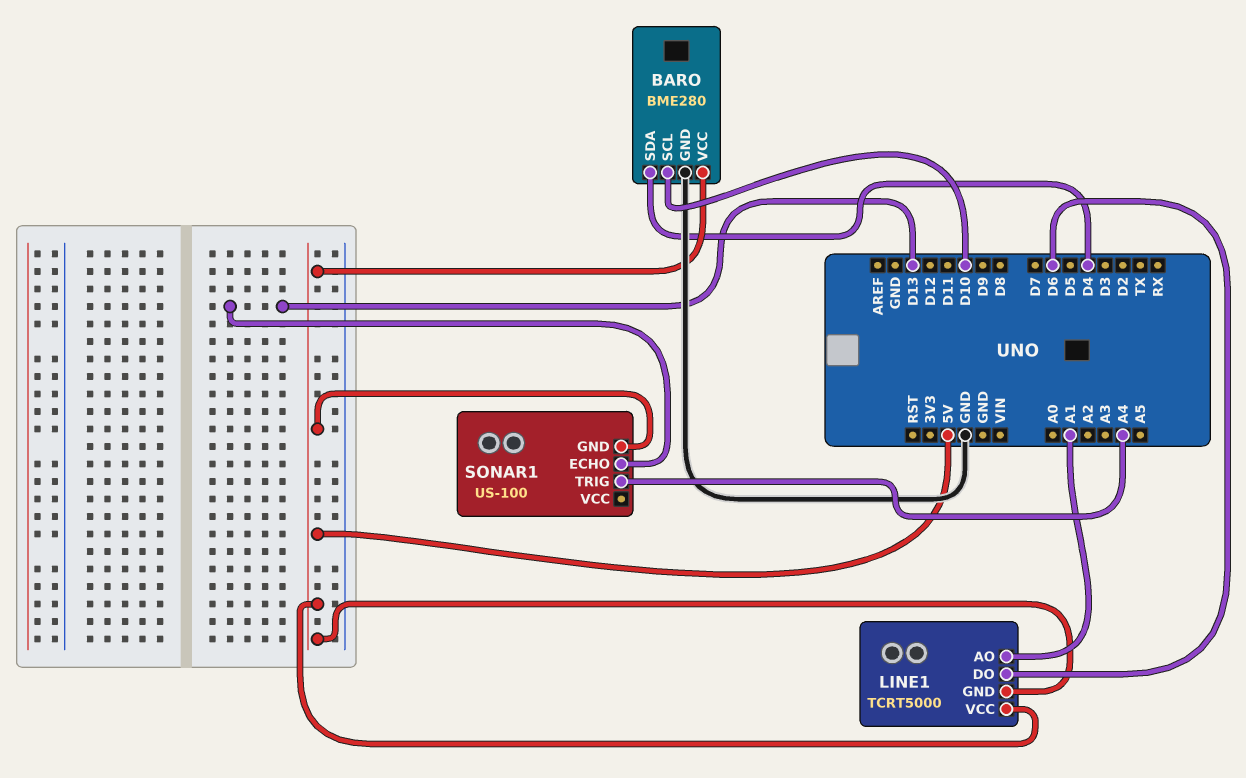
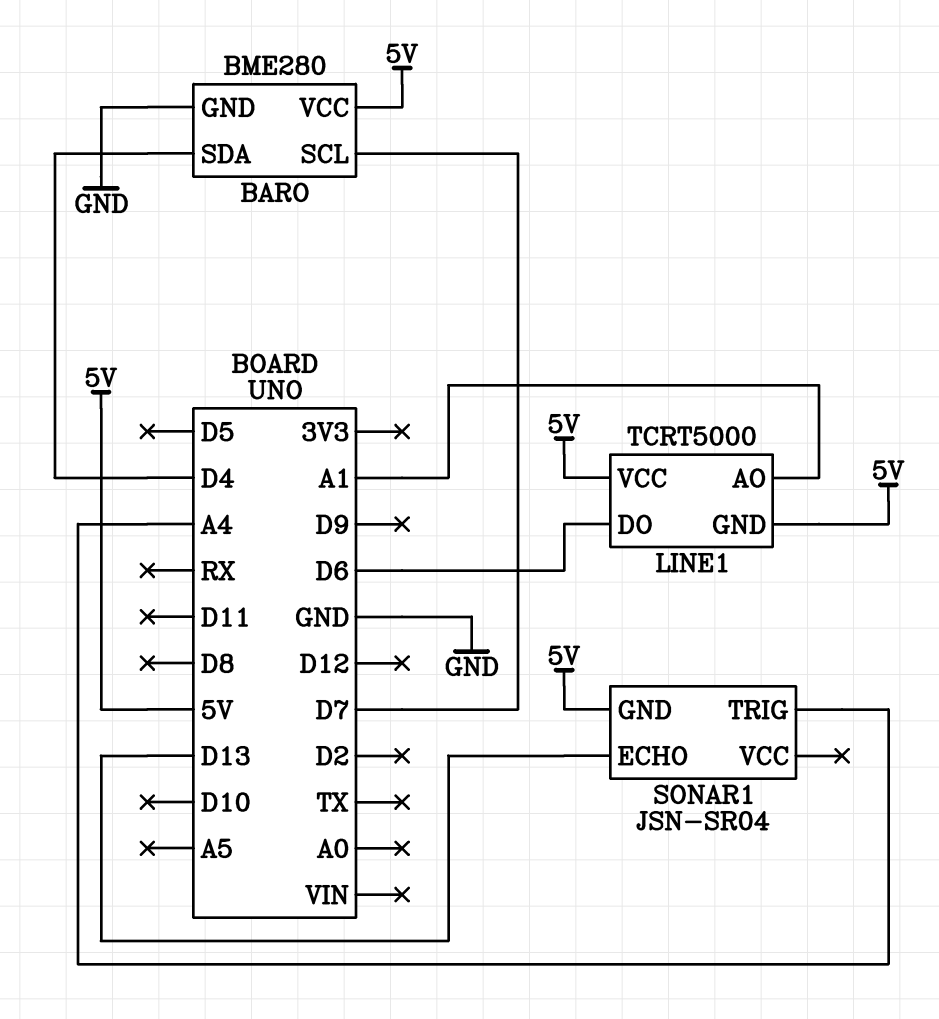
BARO pin SCL: D10 -> D7
SONAR1: US-100 -> JSN-SR04

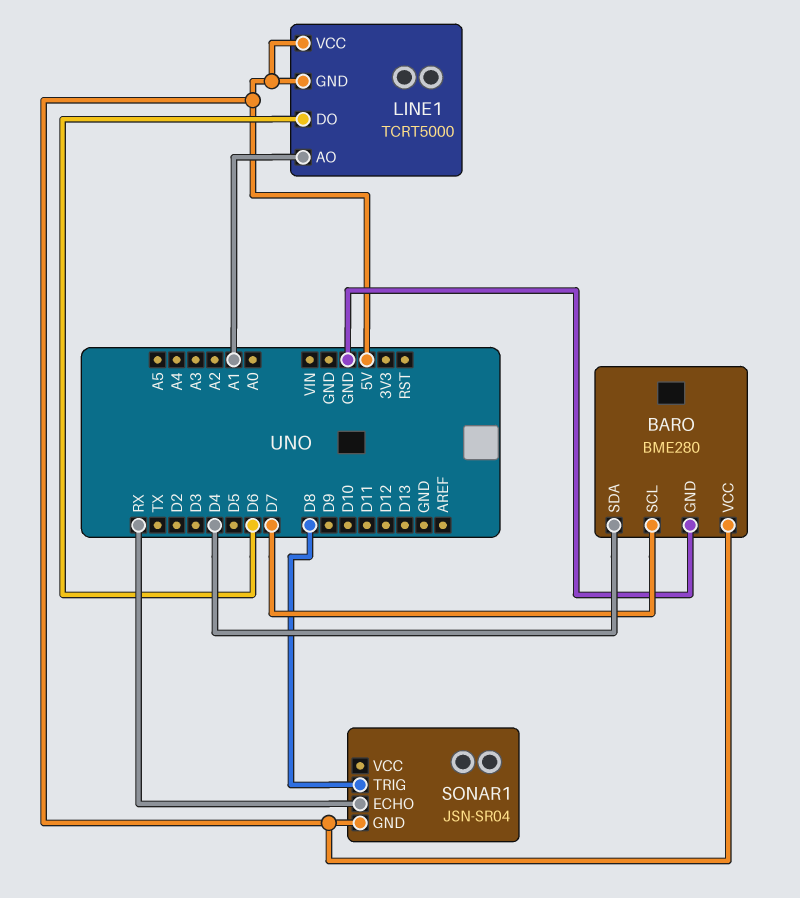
SONAR1 pin ECHO: D13 -> RX
SONAR1 pin TRIG: A4 -> D8

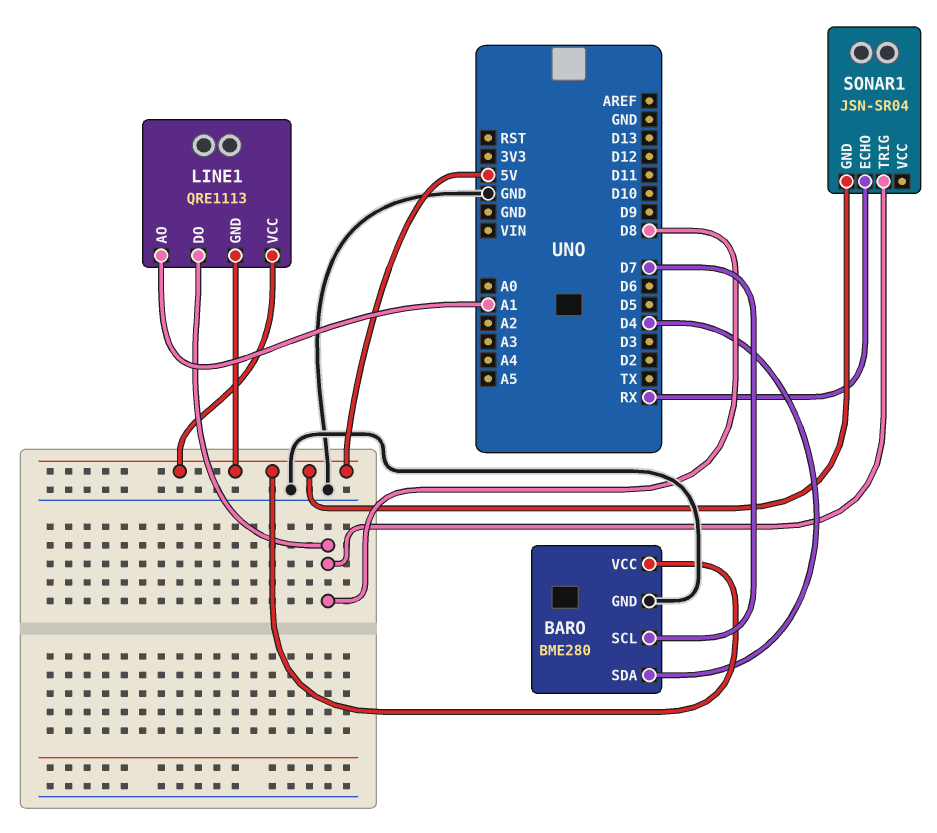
LINE1: TCRT5000 -> QRE1113
LINE1 pin DO: D6 -> D8

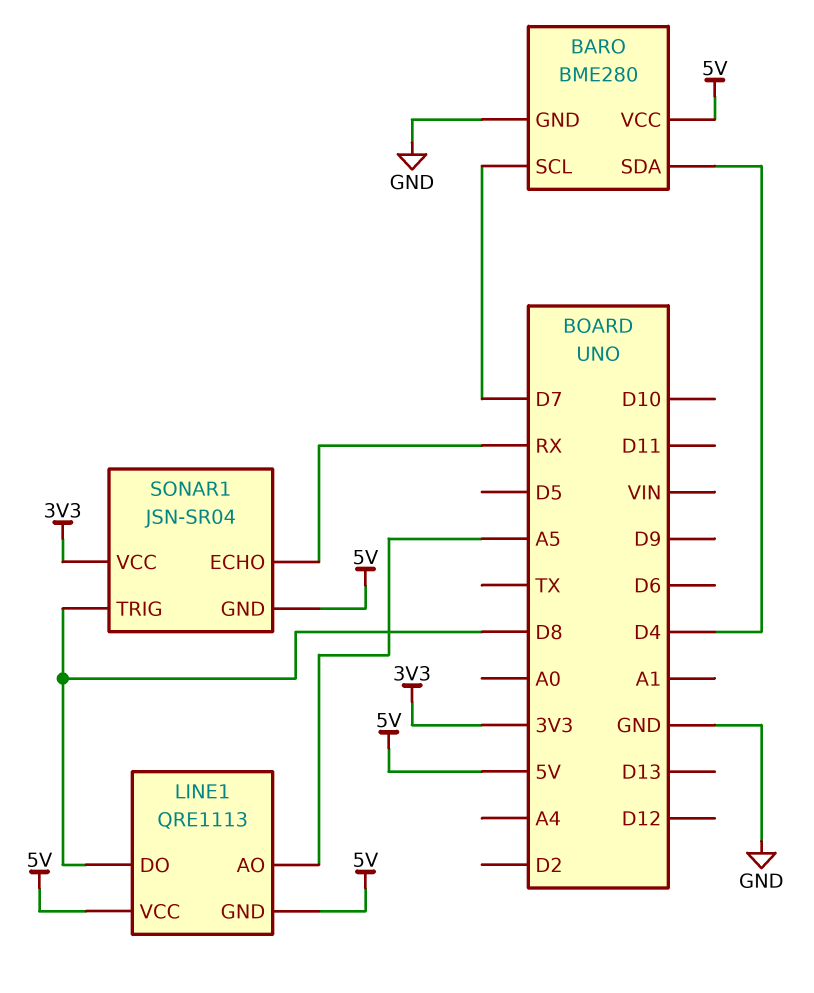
LINE1 pin AO: A1 -> A5
SONAR1 pin VCC: none -> 3V3

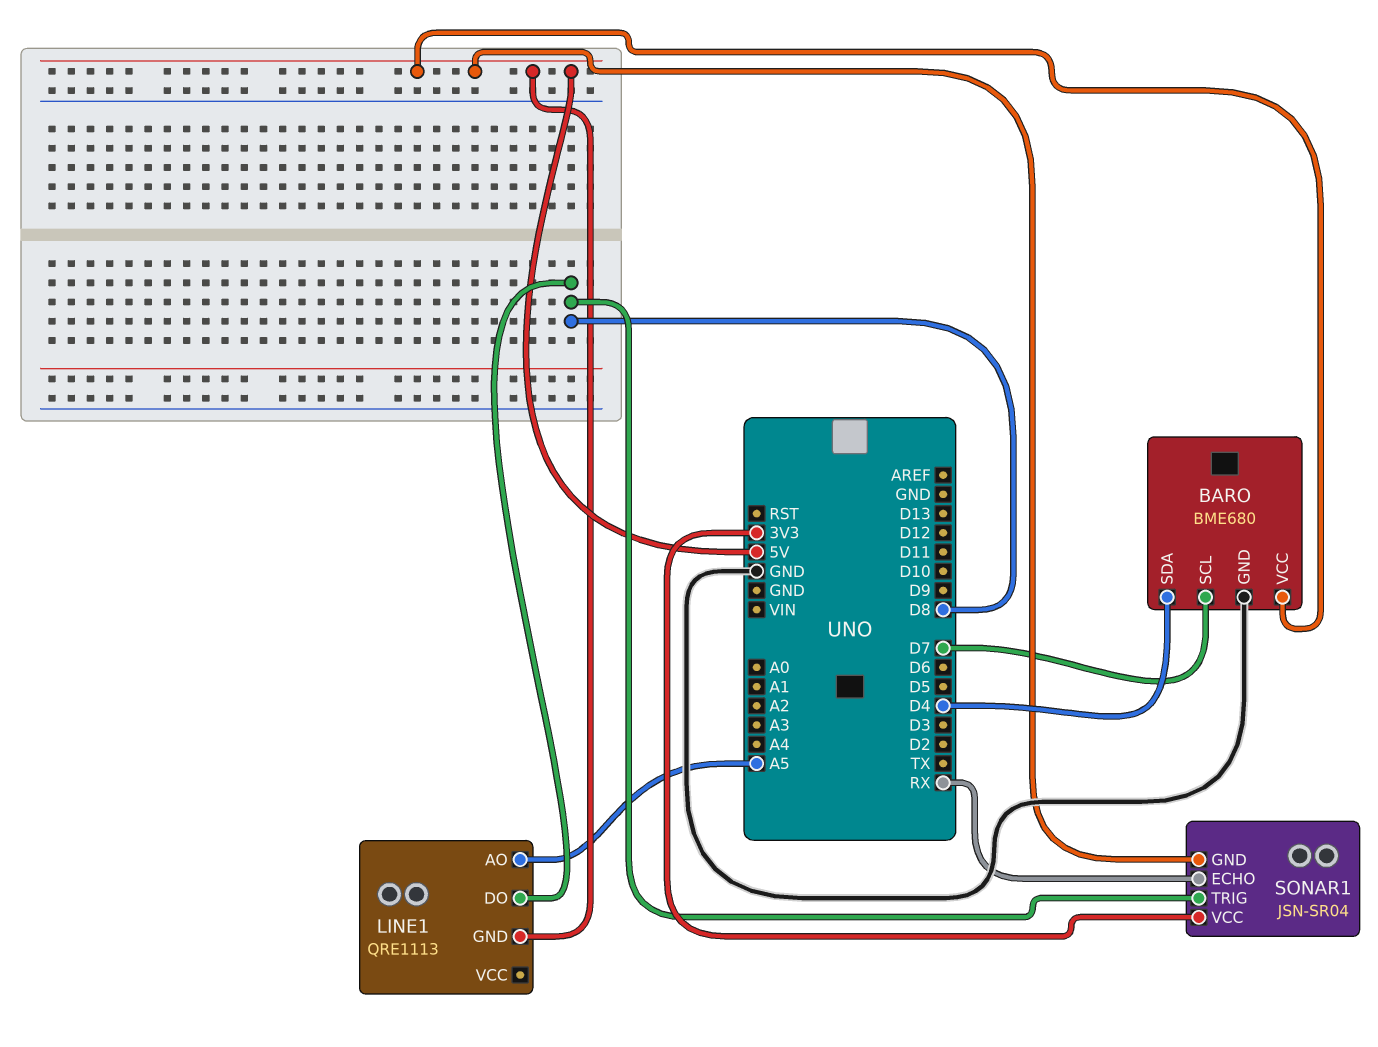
BARO: BME280 -> BME680
LINE1 pin VCC: 5V -> none

